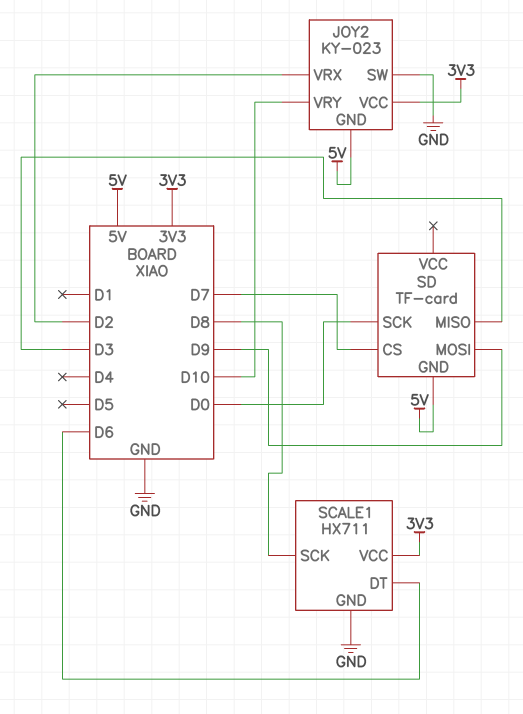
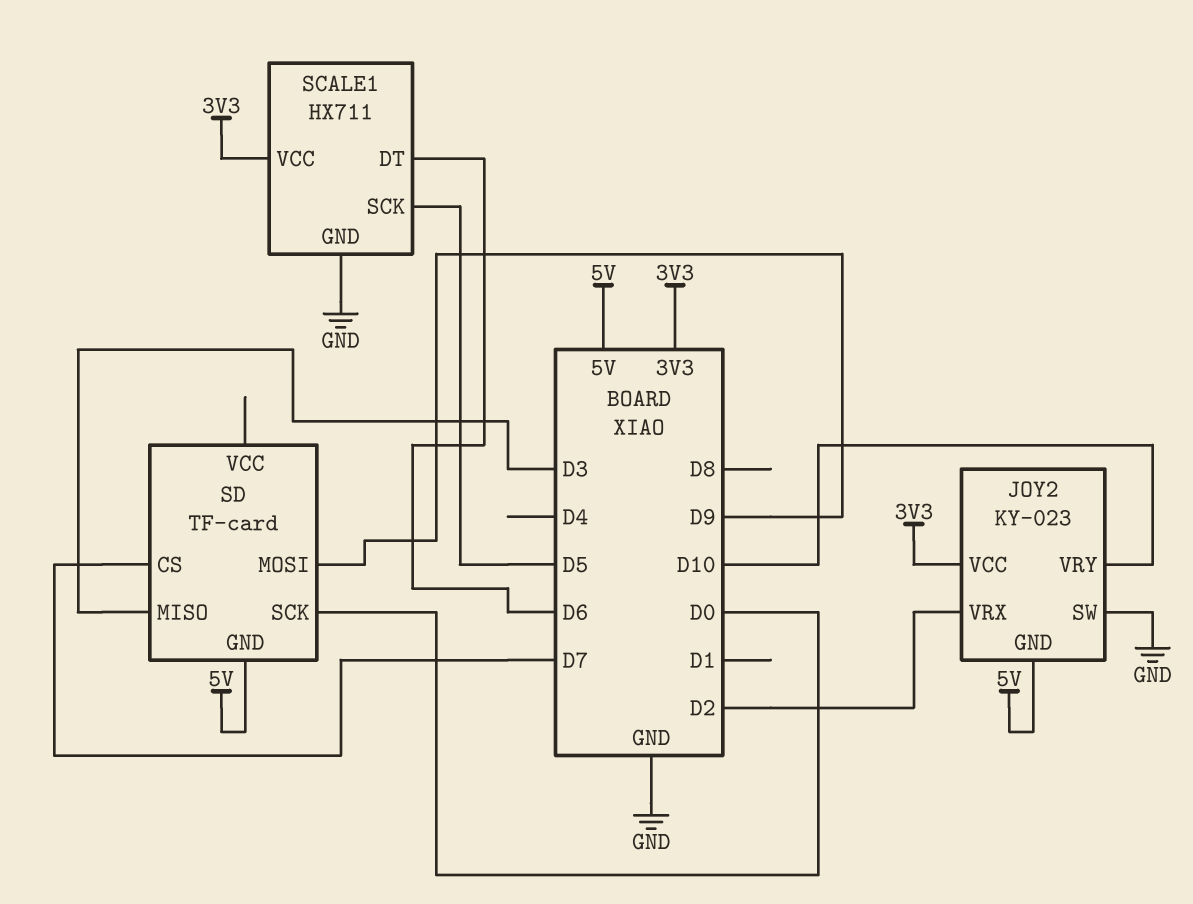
SCALE1 pin SCK: D8 -> D5

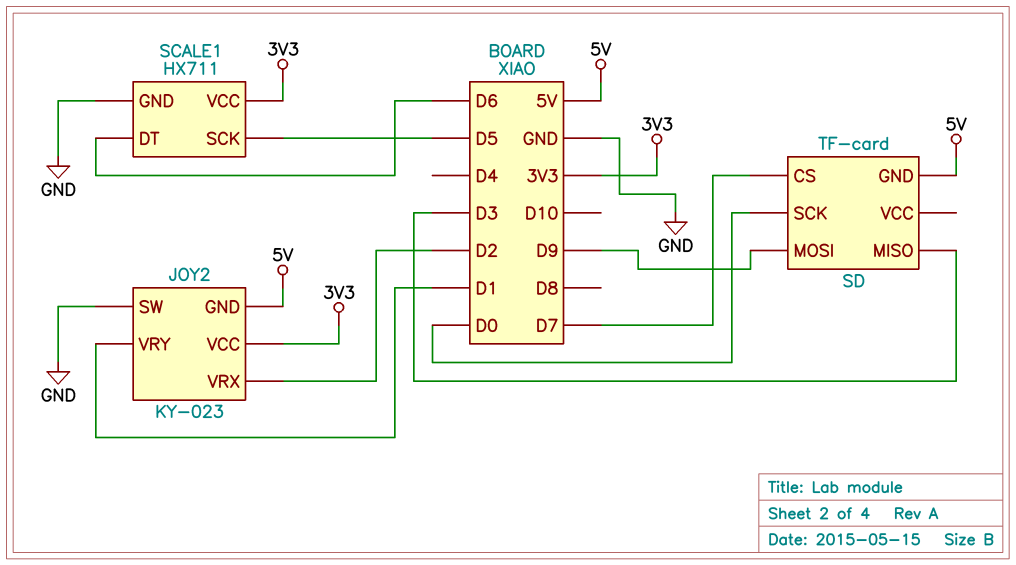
JOY2 pin VRY: D10 -> D1

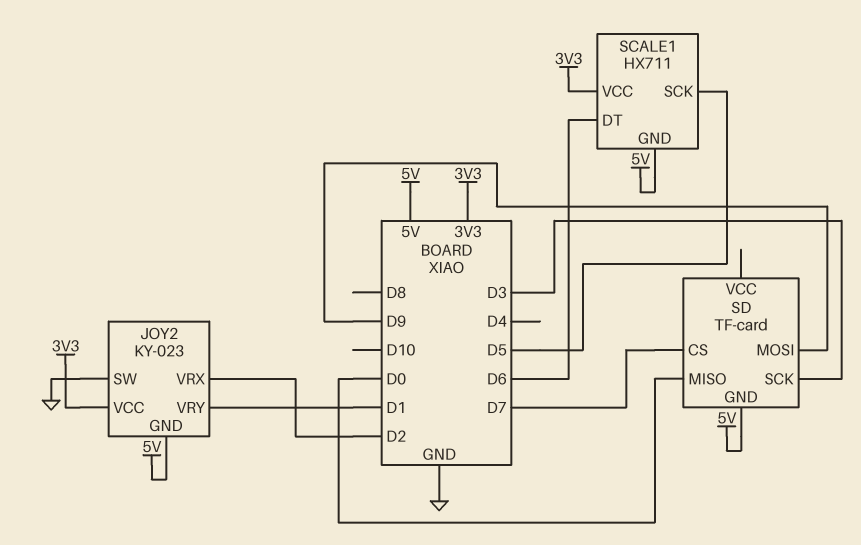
SCALE1 pin GND: GND -> 5V
SD pin MISO: D3 -> D0
SD pin SCK: D0 -> D3

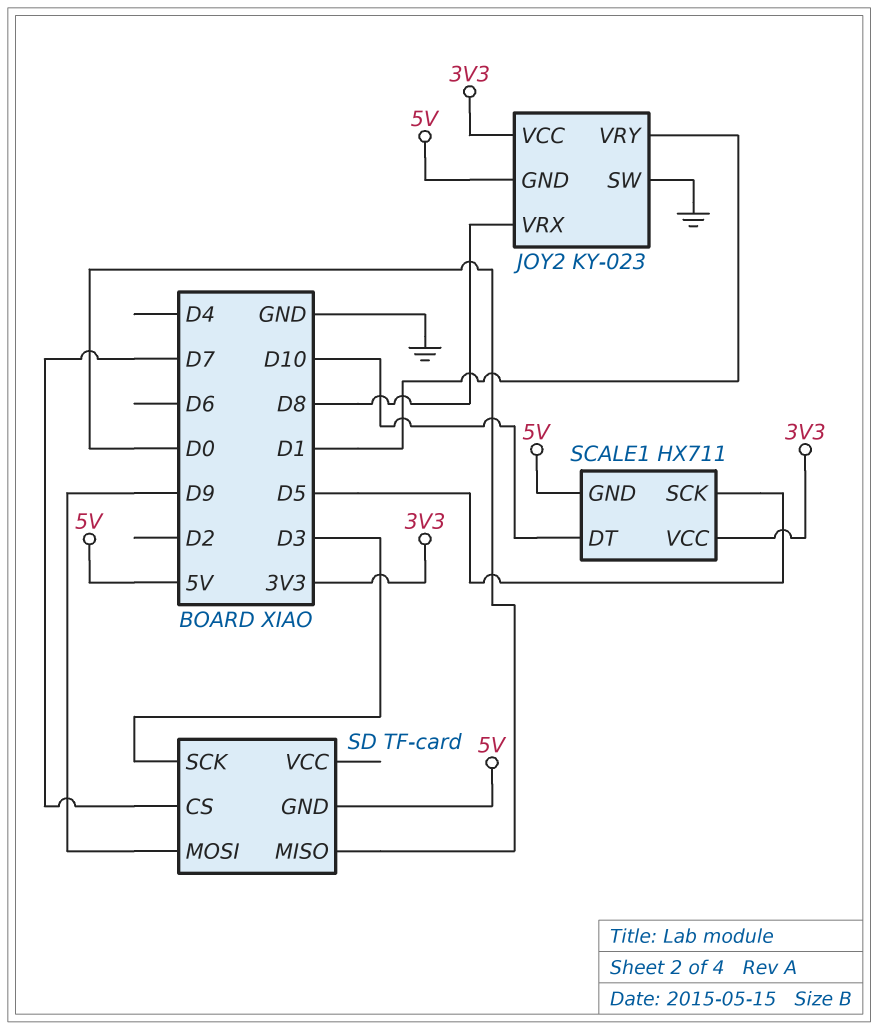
JOY2 pin VRX: D2 -> D8
SCALE1 pin DT: D6 -> D10

